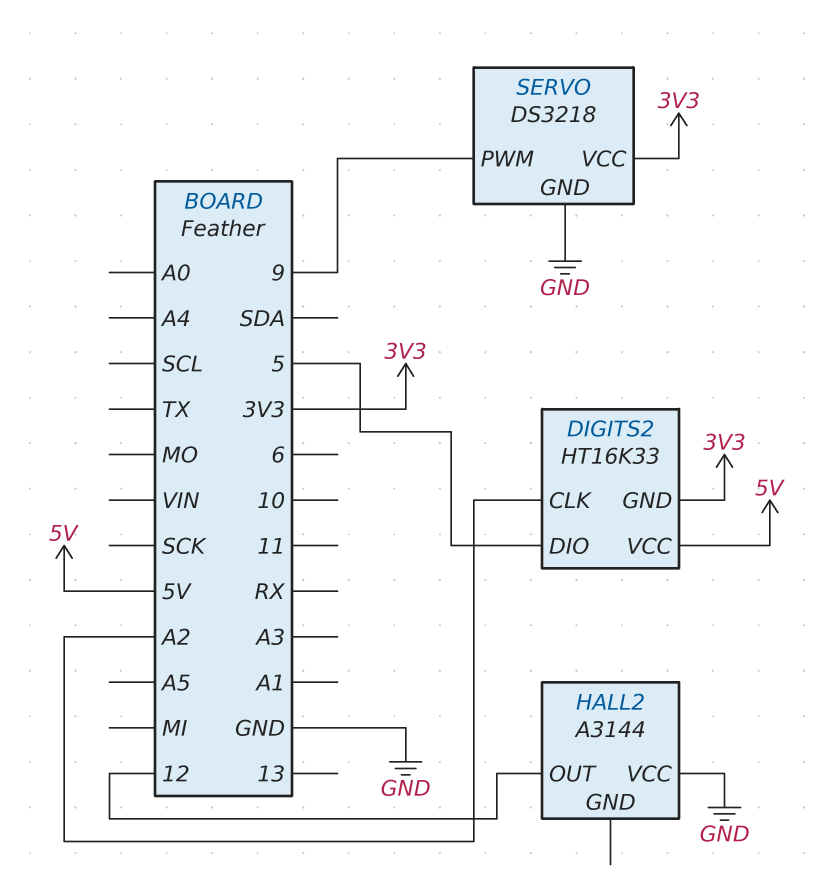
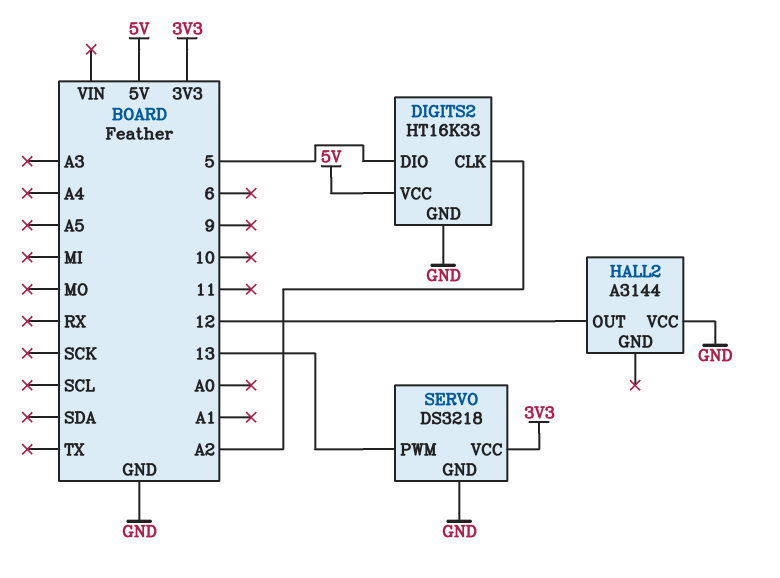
DIGITS2 pin GND: 3V3 -> GND
SERVO pin PWM: 9 -> 13

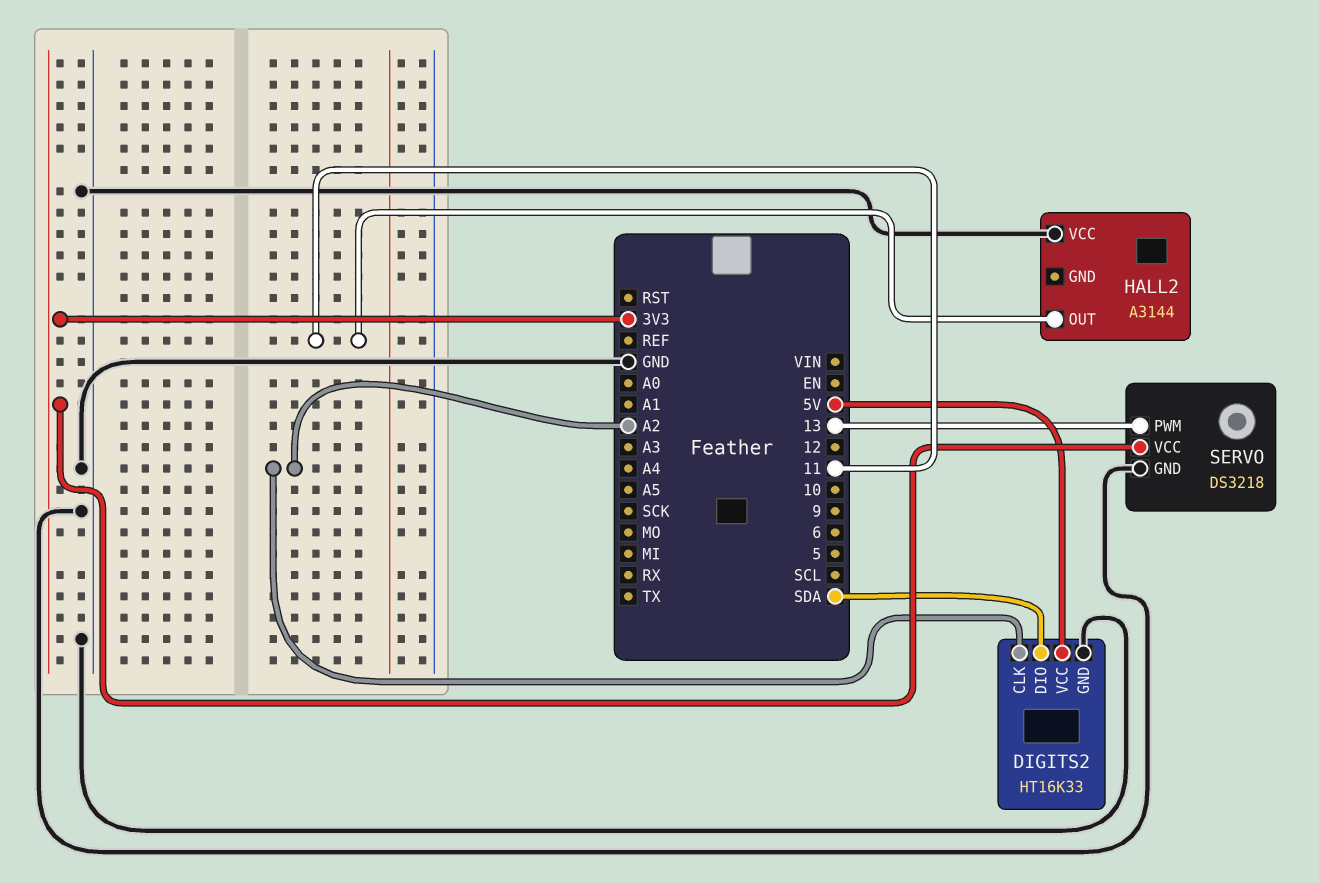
DIGITS2 pin DIO: 5 -> SDA
HALL2 pin OUT: 12 -> 11

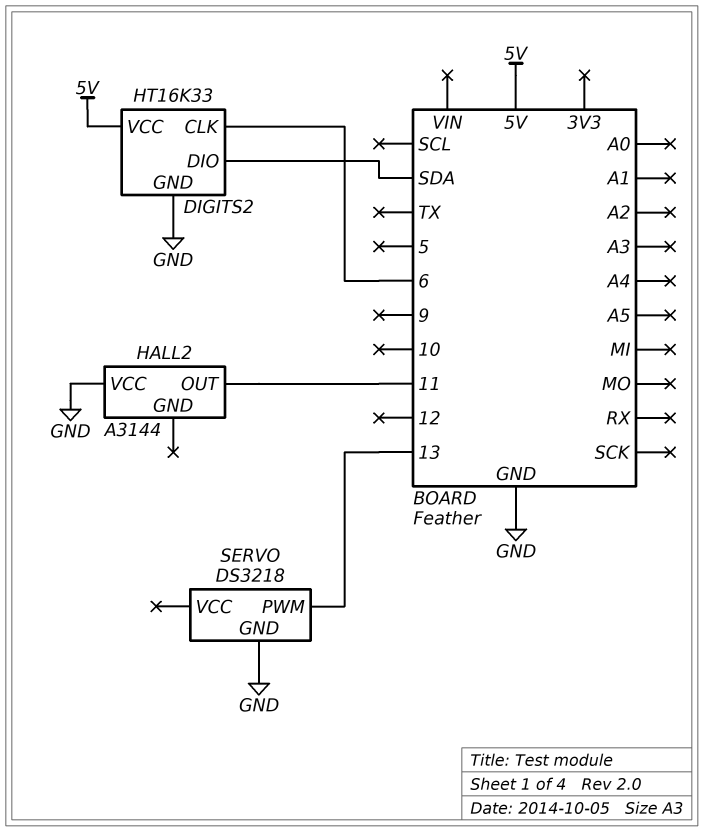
DIGITS2 pin CLK: A2 -> 6
SERVO pin VCC: 3V3 -> none

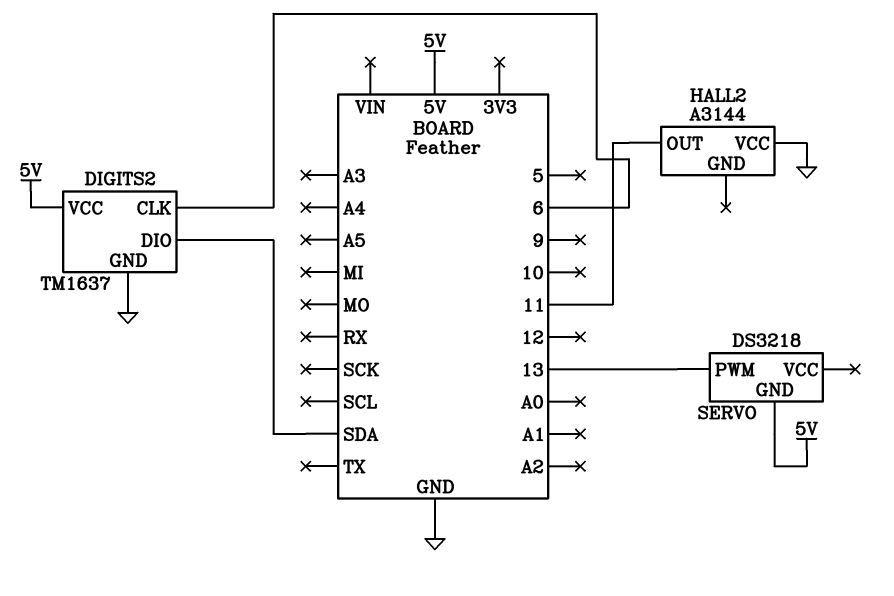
DIGITS2: HT16K33 -> TM1637
SERVO pin GND: GND -> 5V

